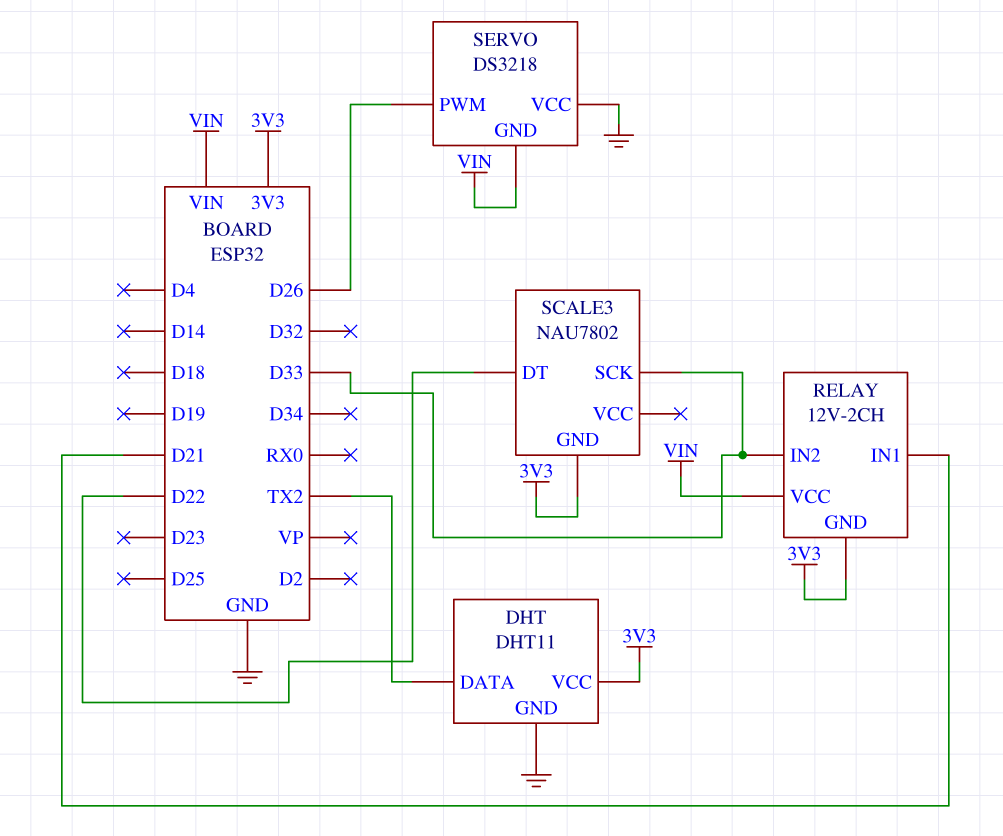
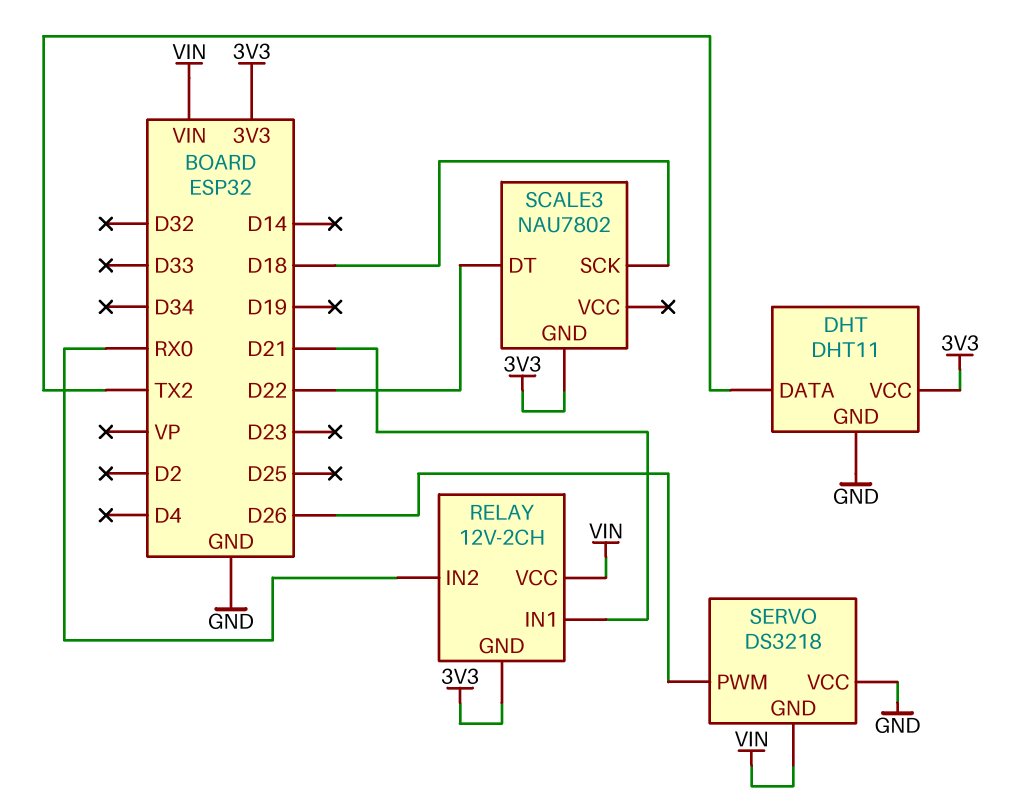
RELAY pin IN2: D33 -> RX0
SCALE3 pin SCK: D33 -> D18

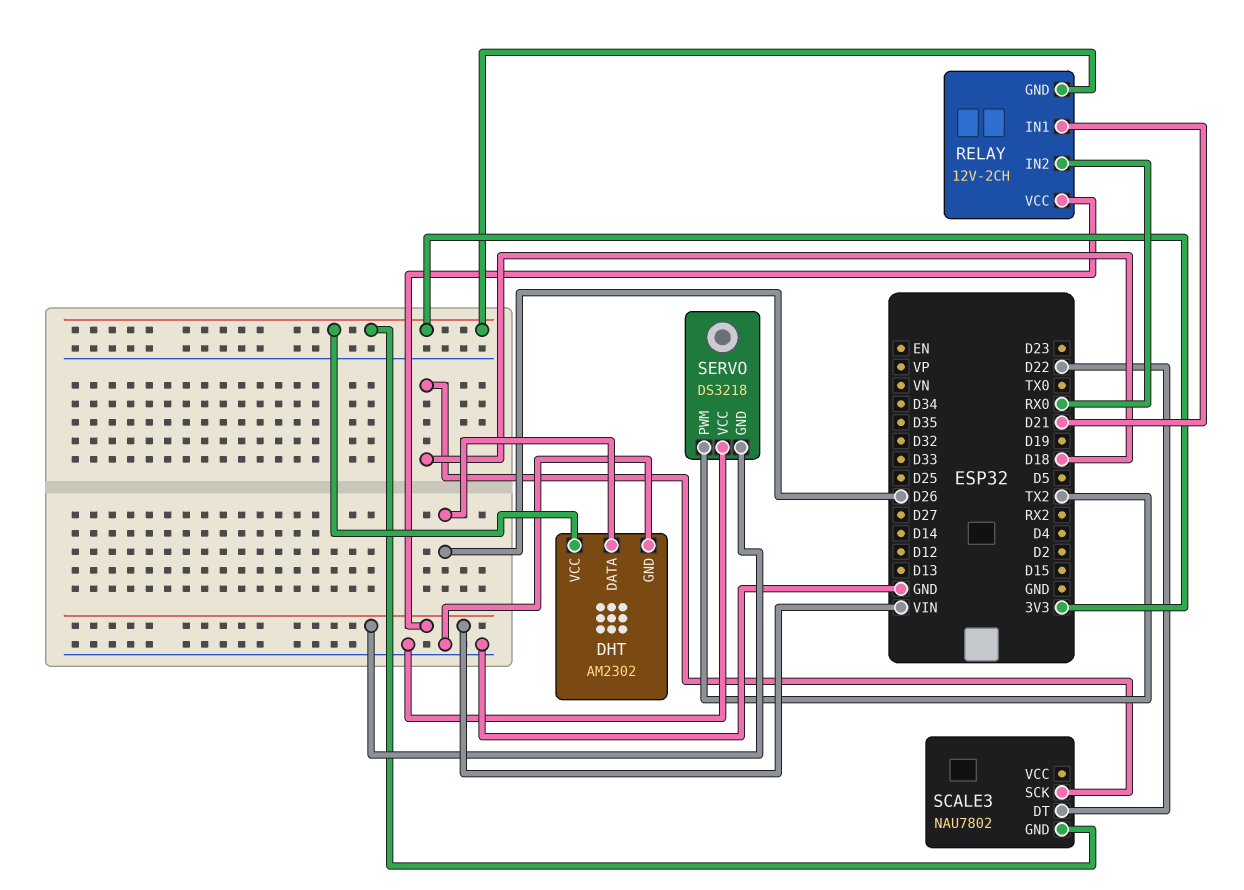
DHT: DHT11 -> AM2302
DHT pin DATA: TX2 -> D26
SERVO pin PWM: D26 -> TX2

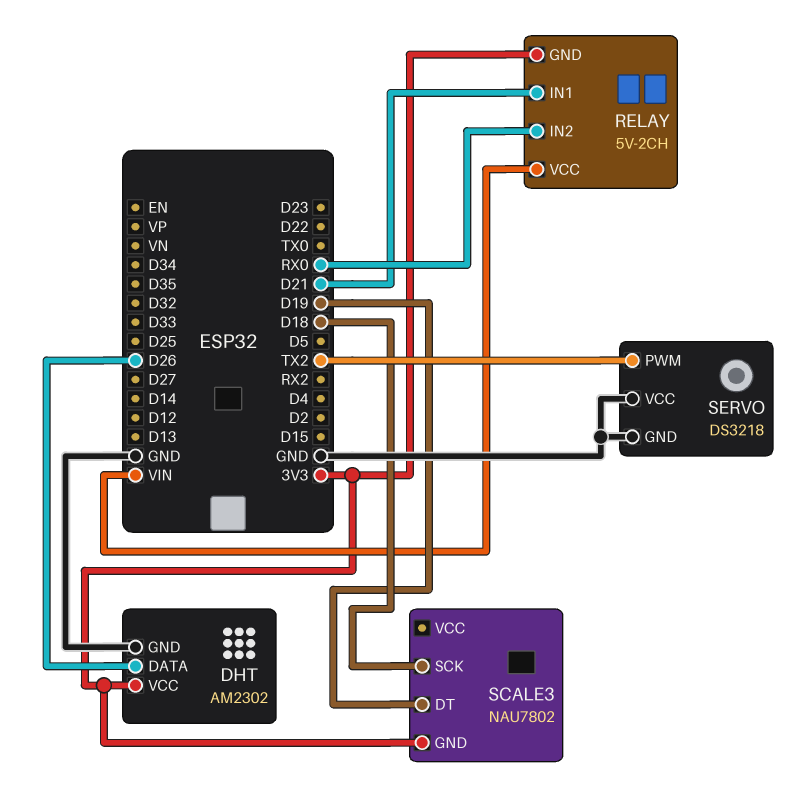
RELAY: 12V-2CH -> 5V-2CH
SCALE3 pin DT: D22 -> D19
SERVO pin GND: VIN -> GND

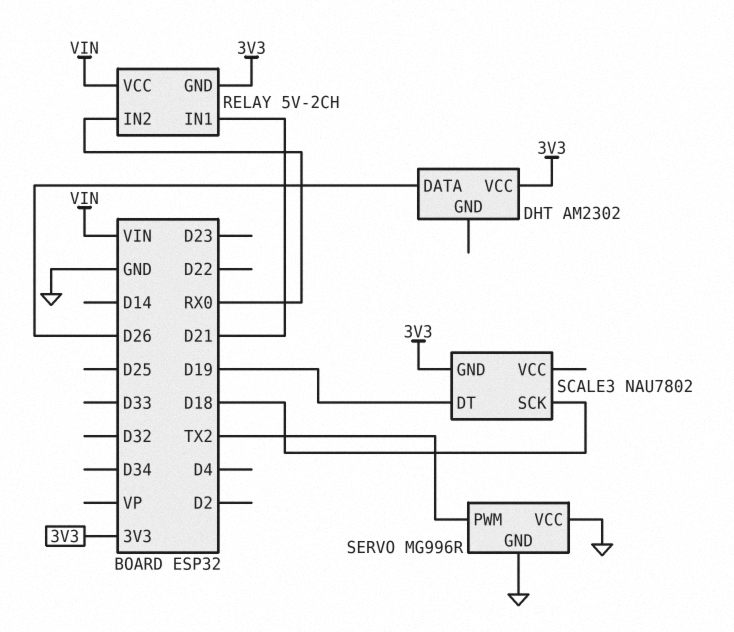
DHT pin GND: GND -> none
SERVO: DS3218 -> MG996R

